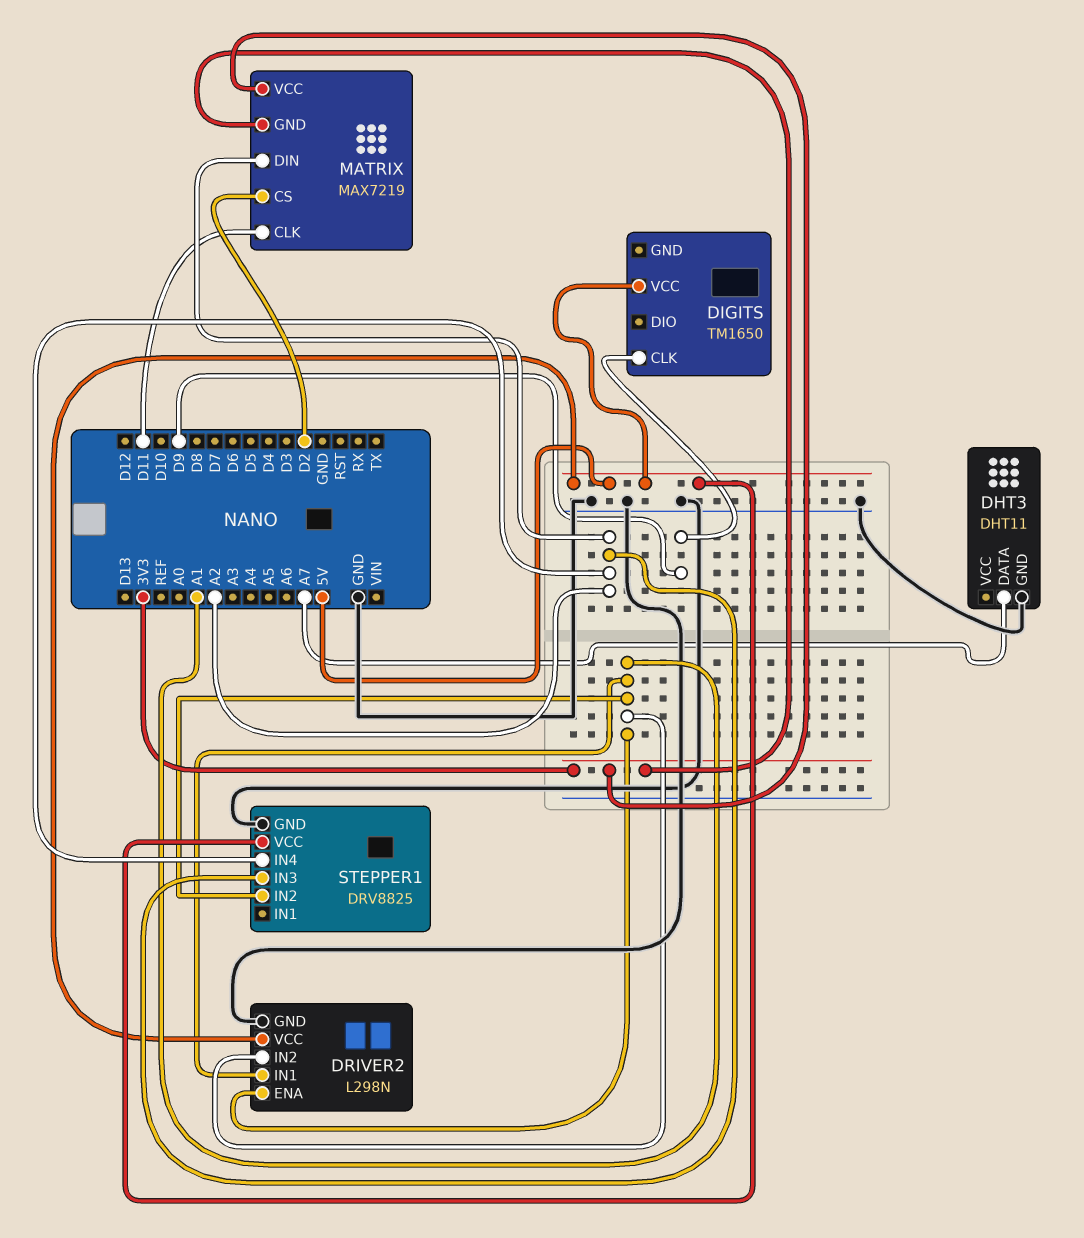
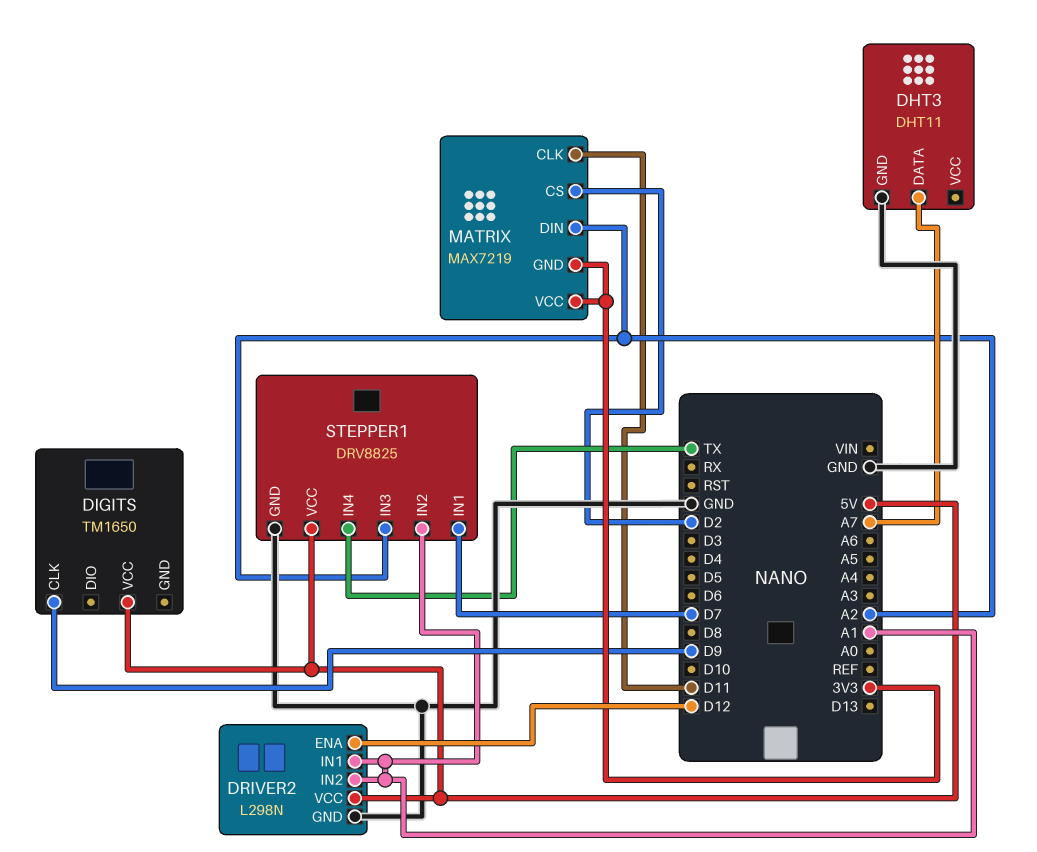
DRIVER2 pin ENA: A1 -> D12
STEPPER1 pin IN1: none -> D7
STEPPER1 pin IN4: A2 -> TX

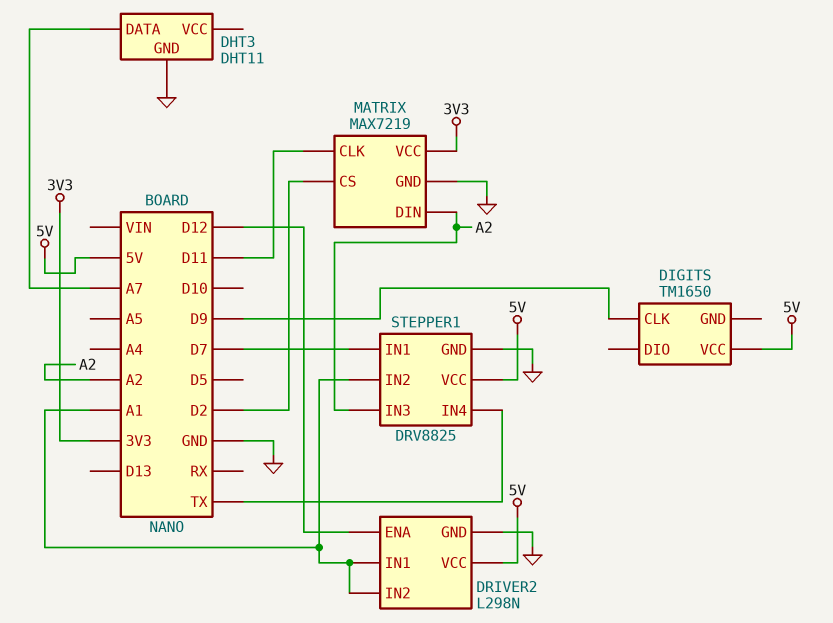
MATRIX pin GND: 3V3 -> GND

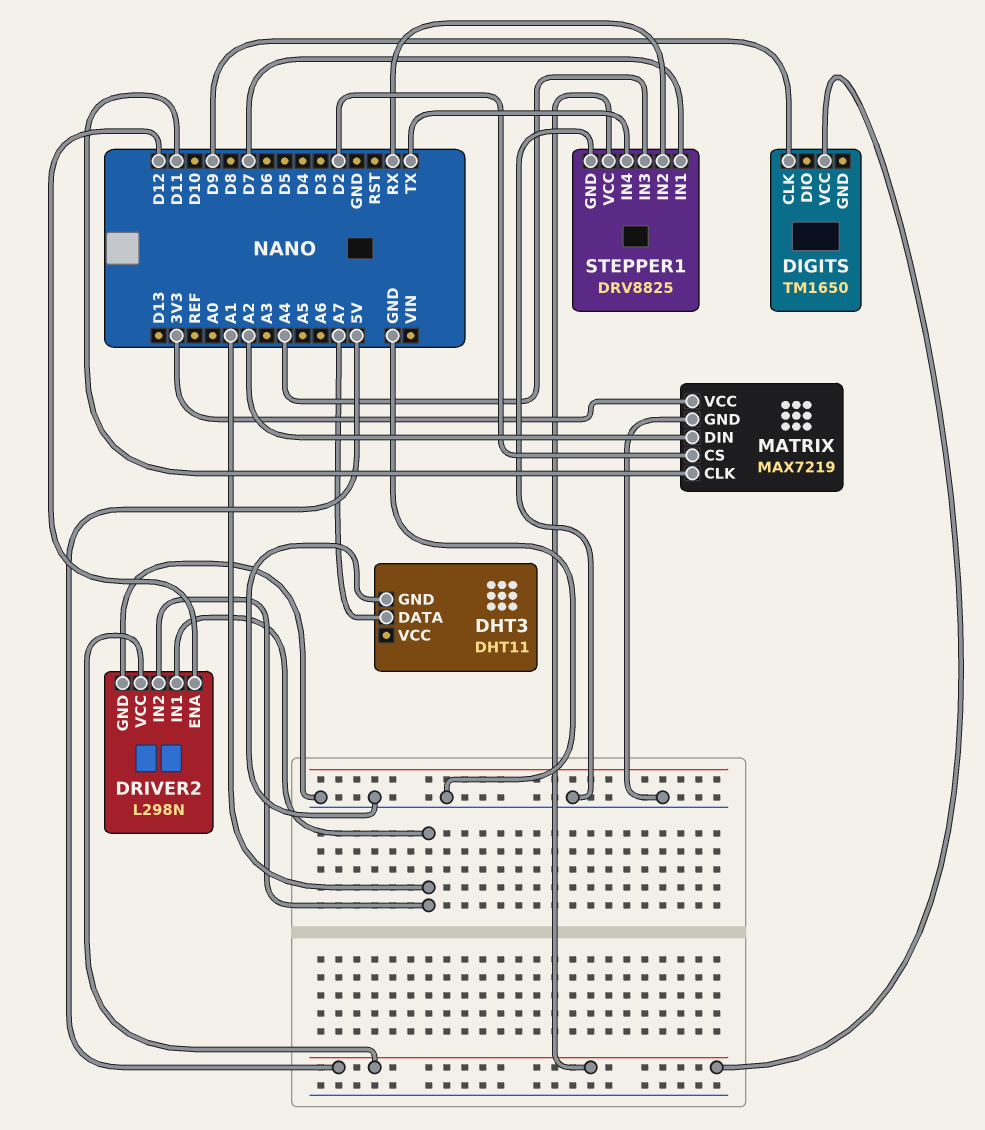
STEPPER1 pin IN2: A1 -> RX
STEPPER1 pin IN3: A2 -> A4

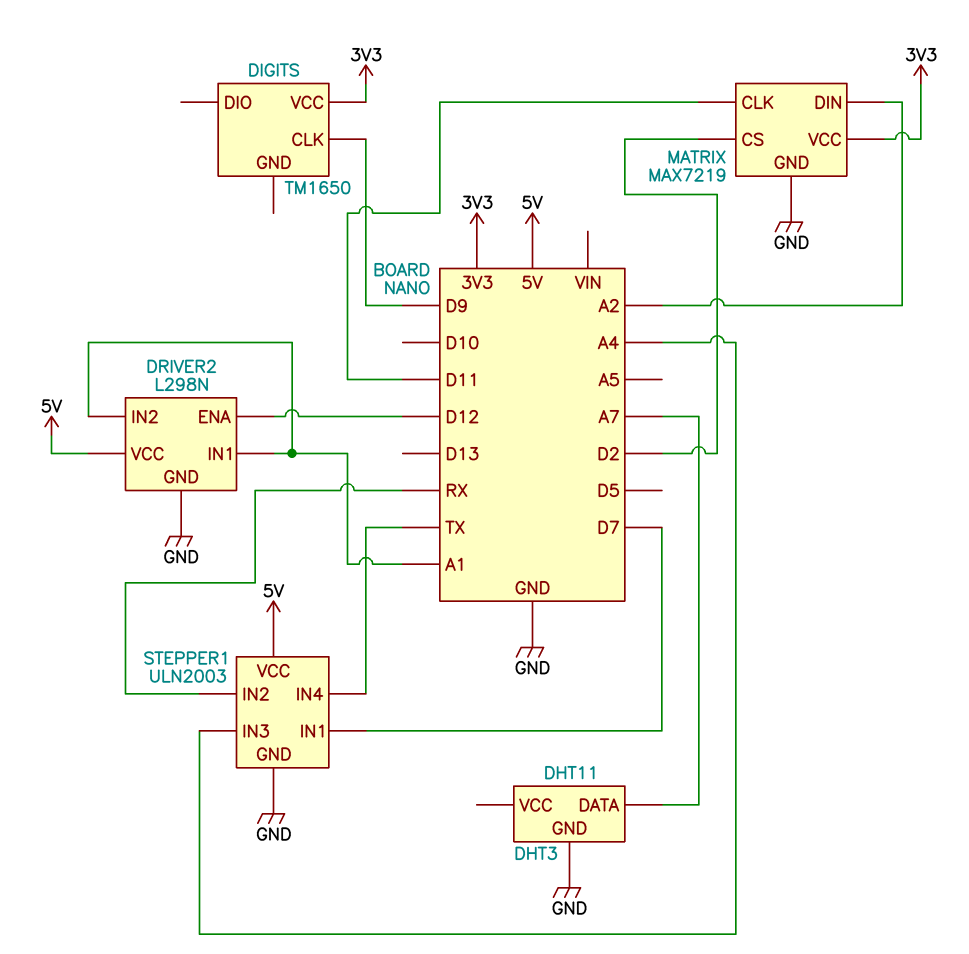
DIGITS pin VCC: 5V -> 3V3
STEPPER1: DRV8825 -> ULN2003

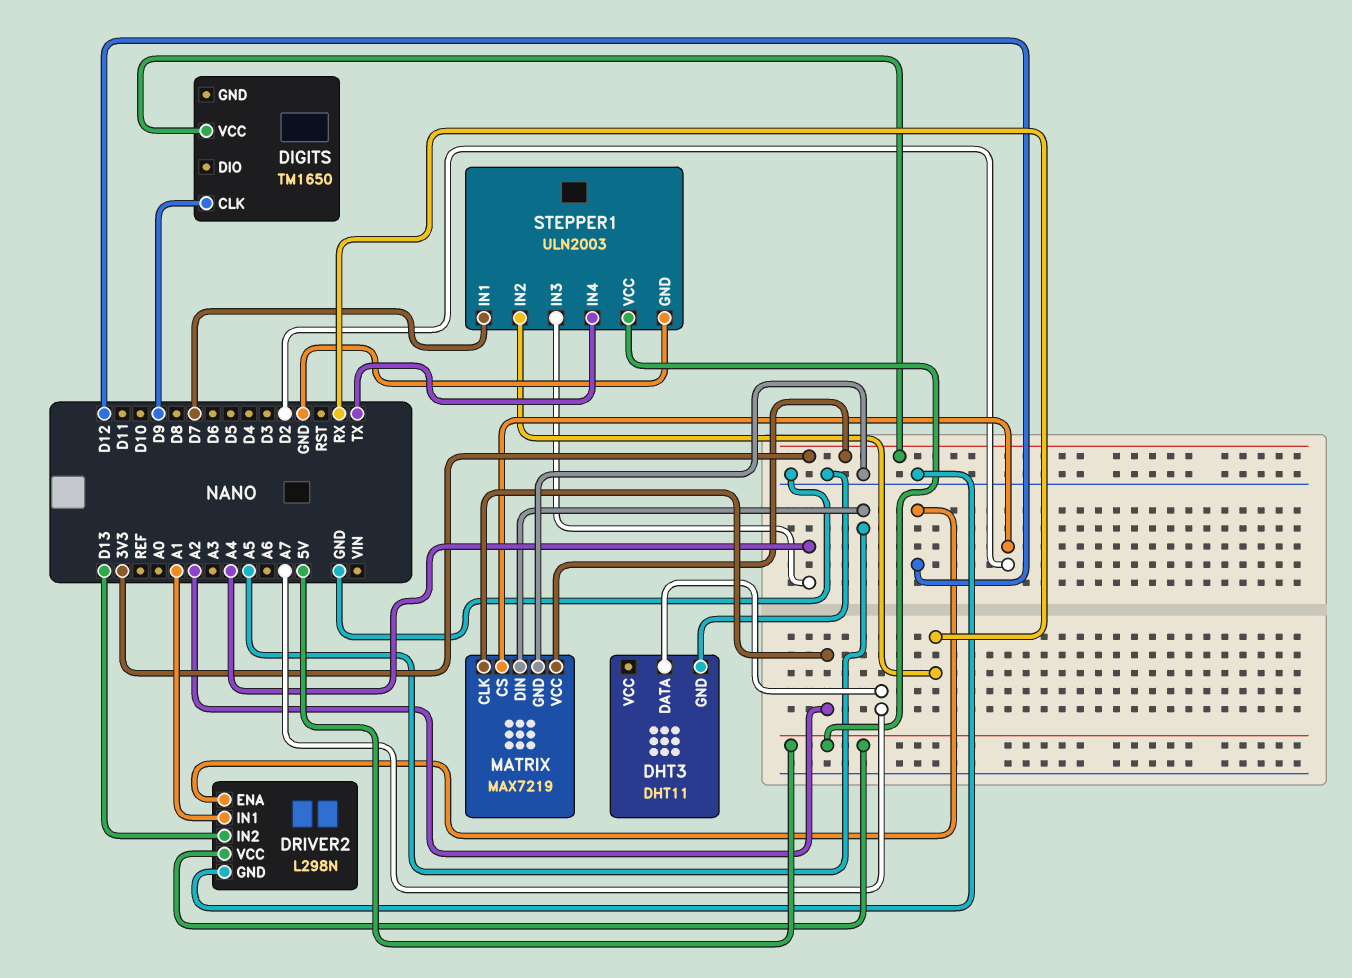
DRIVER2 pin IN2: A1 -> D13
MATRIX pin CLK: D11 -> A2
MATRIX pin DIN: A2 -> A5

